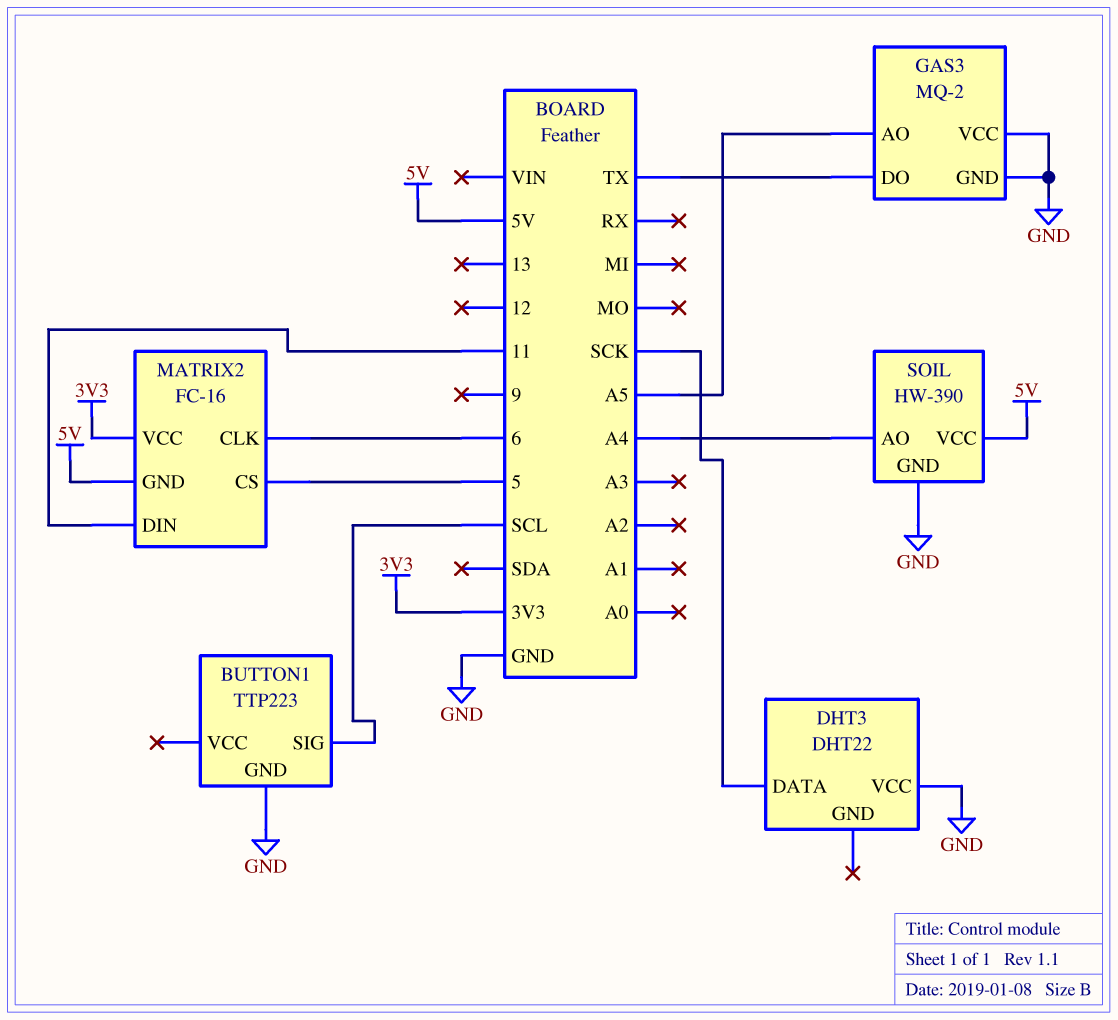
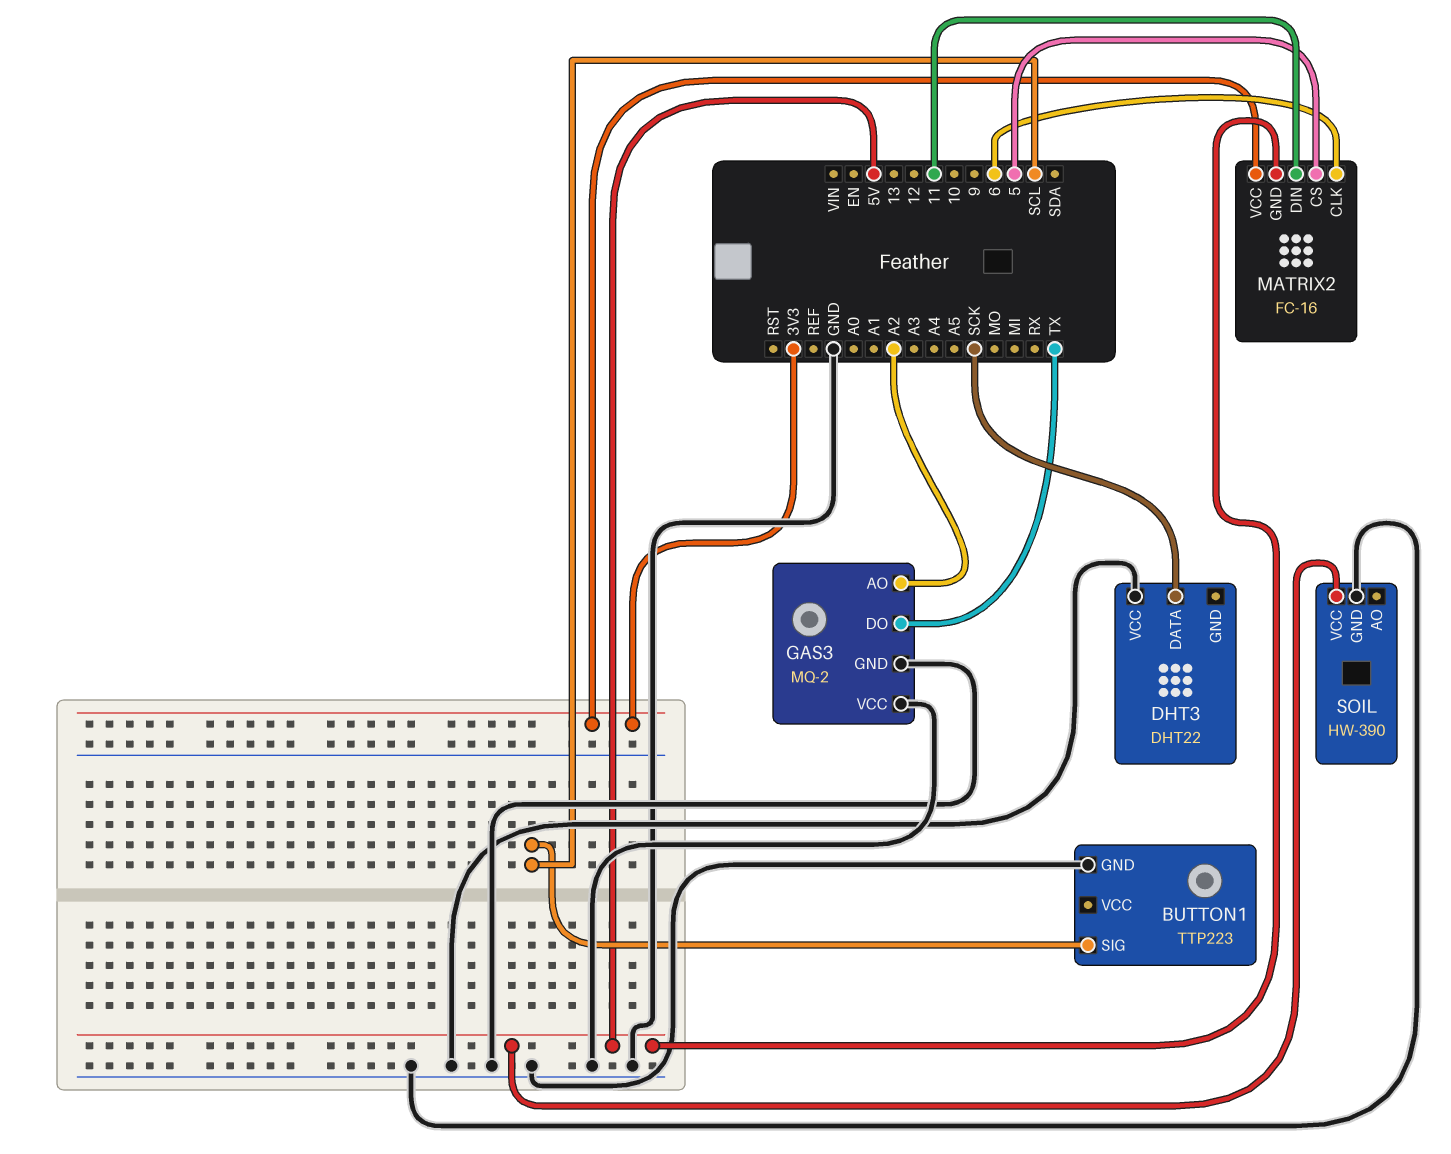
GAS3 pin AO: A5 -> A2
SOIL pin AO: A4 -> none

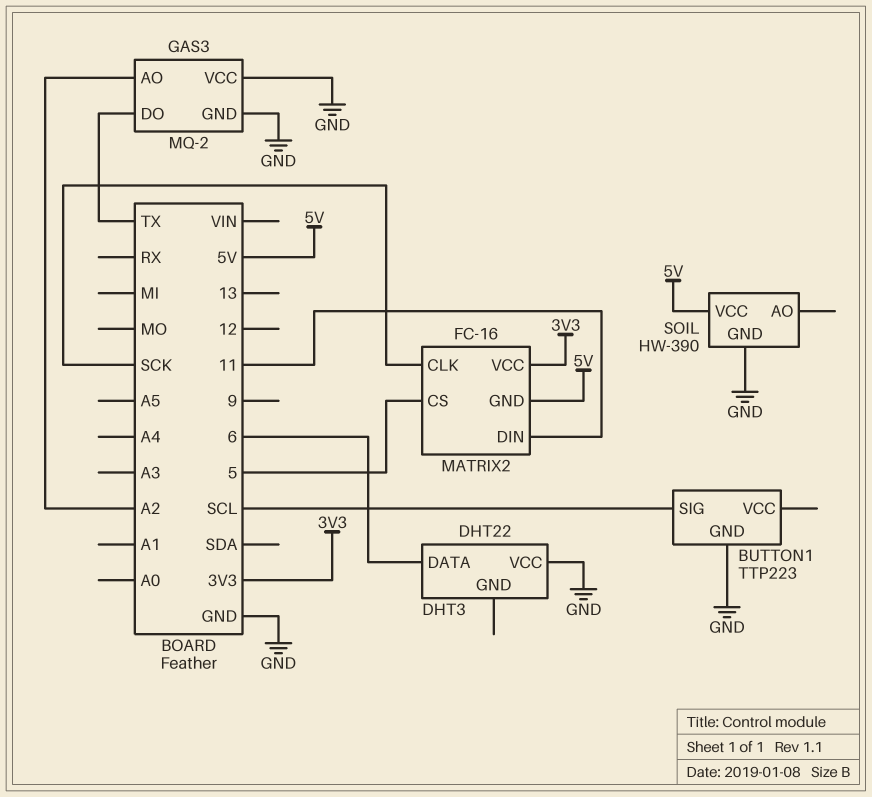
DHT3 pin DATA: SCK -> 6
MATRIX2 pin CLK: 6 -> SCK

